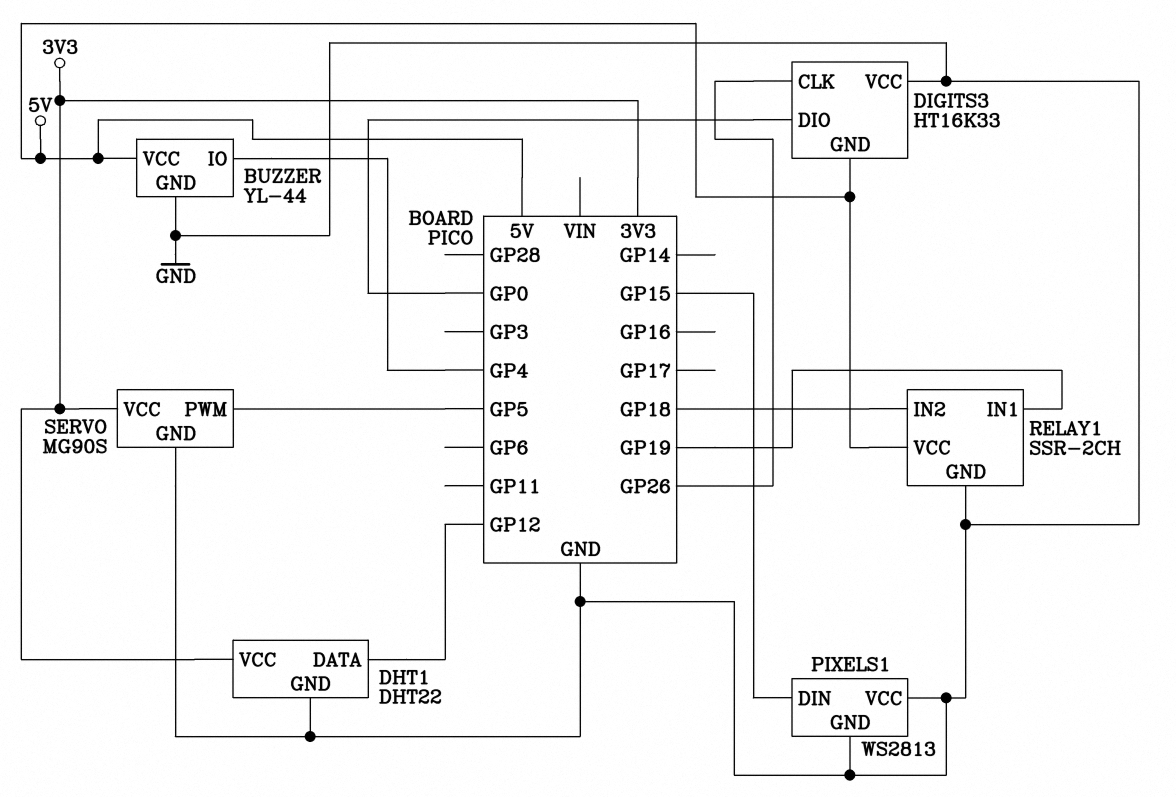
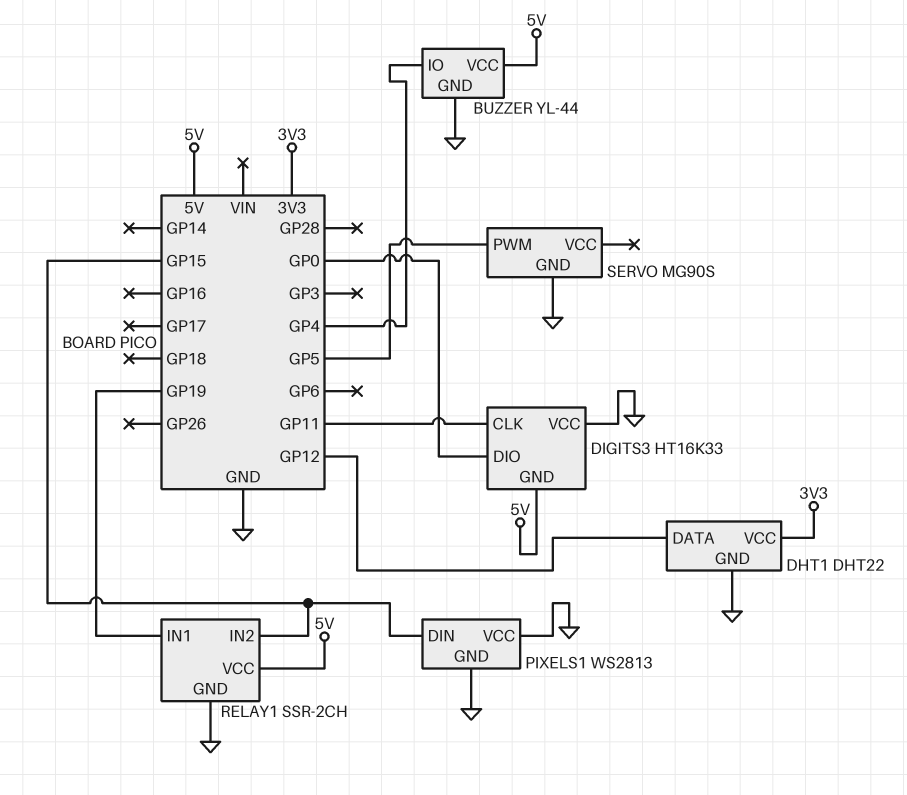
DIGITS3 pin CLK: GP26 -> GP11
RELAY1 pin IN2: GP18 -> GP15
SERVO pin VCC: 3V3 -> none

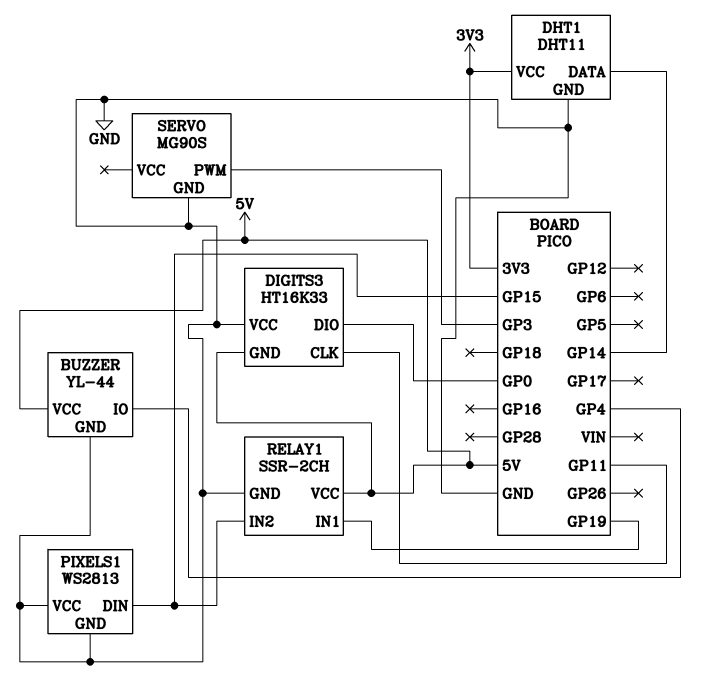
DHT1: DHT22 -> DHT11
DHT1 pin DATA: GP12 -> GP14
SERVO pin PWM: GP5 -> GP3

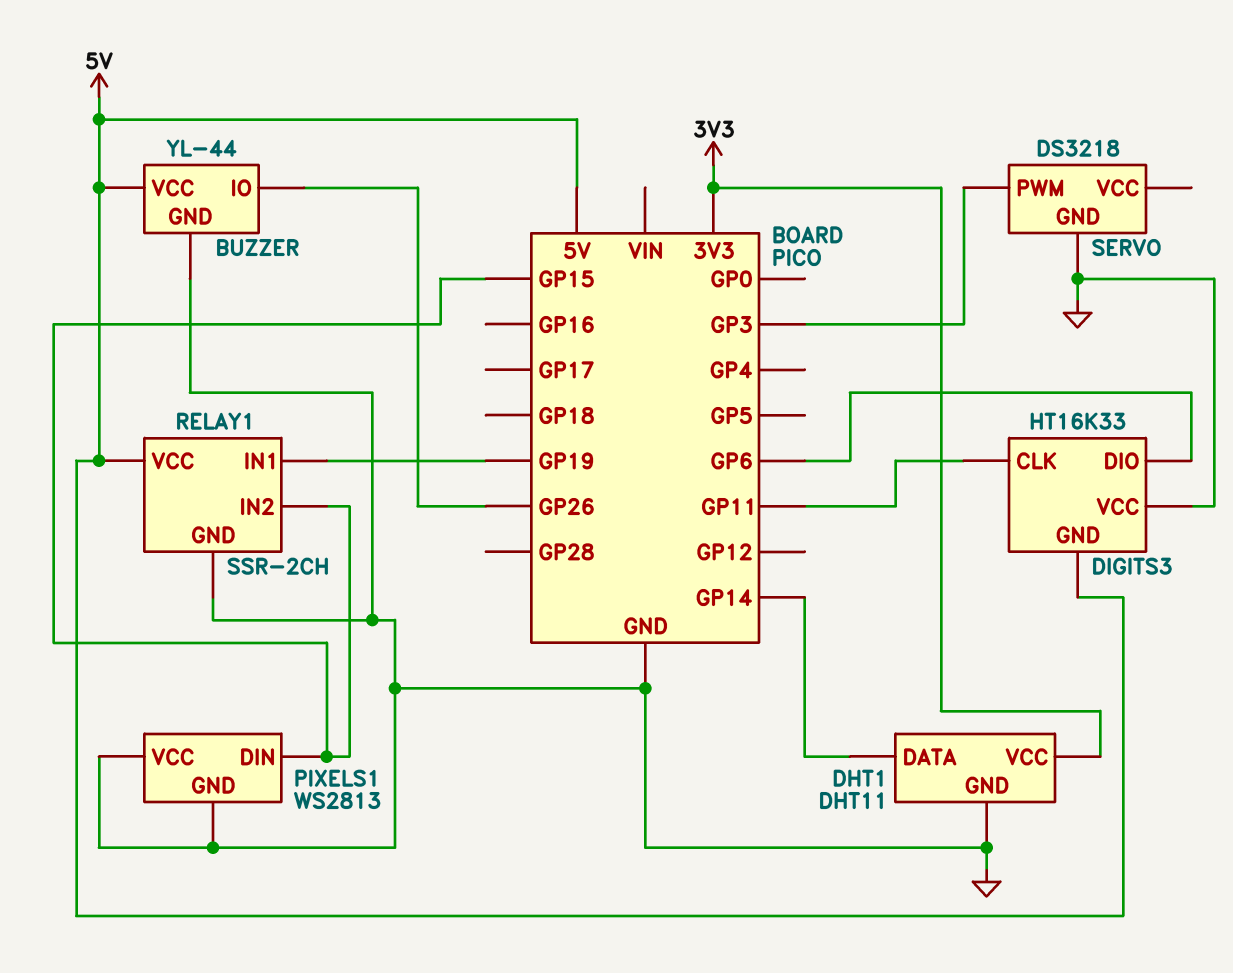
BUZZER pin IO: GP4 -> GP26
DIGITS3 pin DIO: GP0 -> GP6
SERVO: MG90S -> DS3218

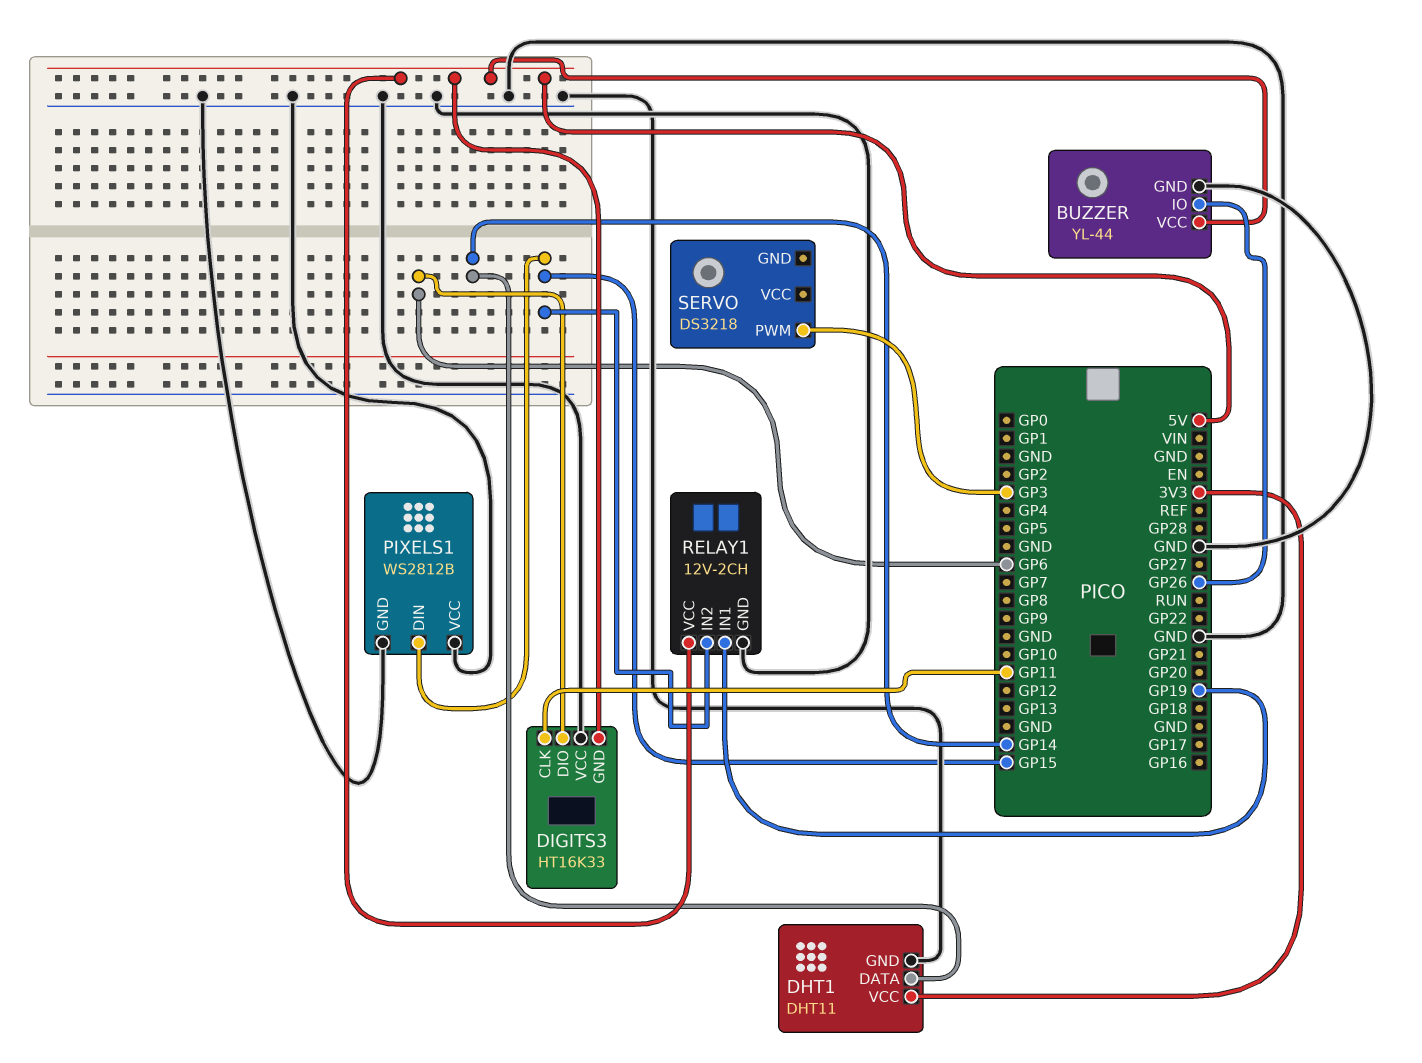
PIXELS1: WS2813 -> WS2812B
RELAY1: SSR-2CH -> 12V-2CH
SERVO pin GND: GND -> none

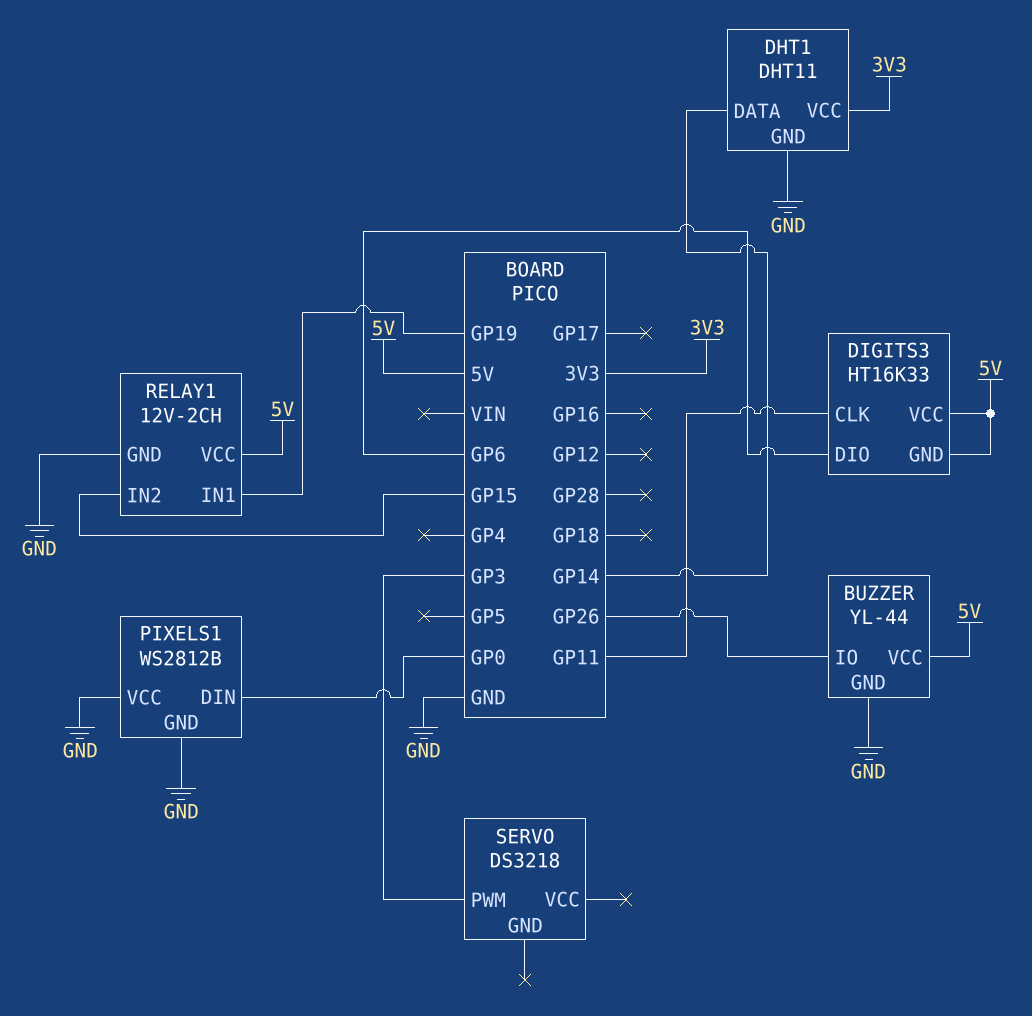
DIGITS3 pin VCC: GND -> 5V
PIXELS1 pin DIN: GP15 -> GP0

